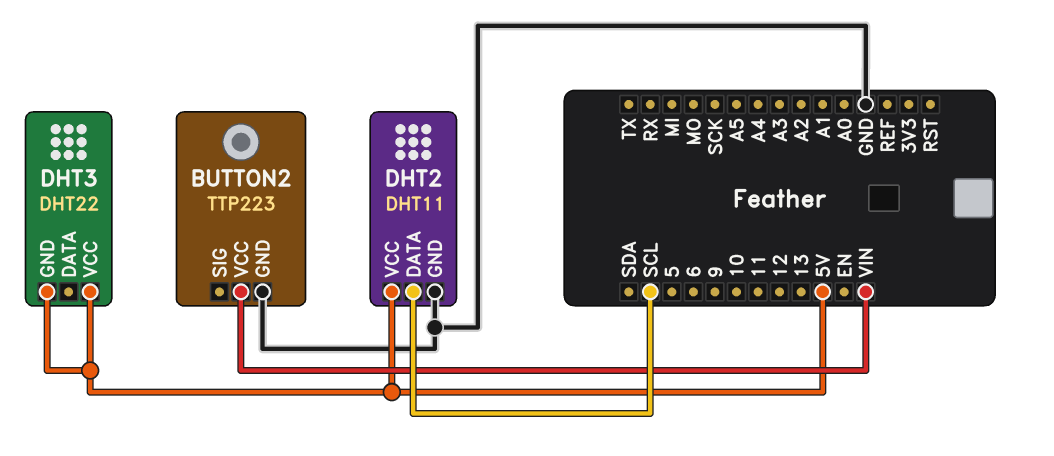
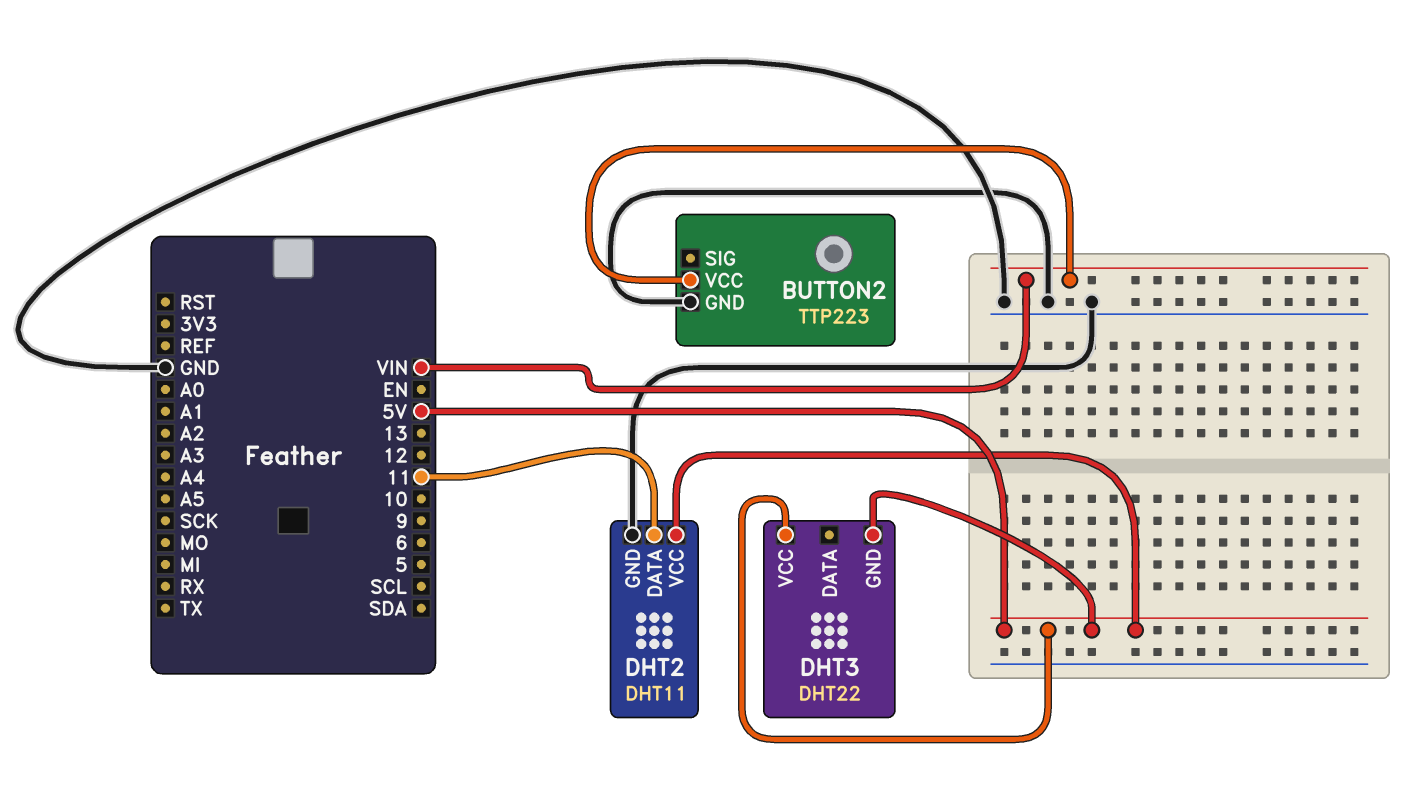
DHT2 pin DATA: SCL -> 11

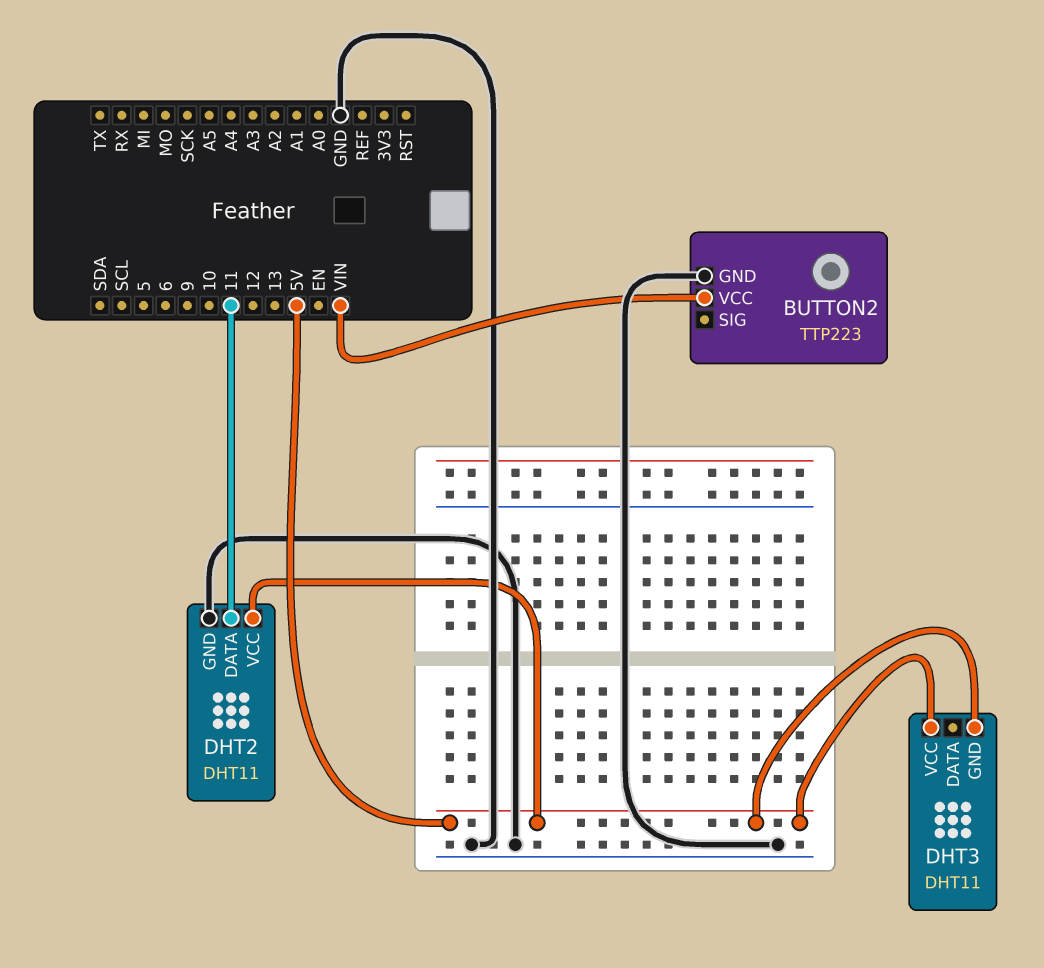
DHT3: DHT22 -> DHT11

